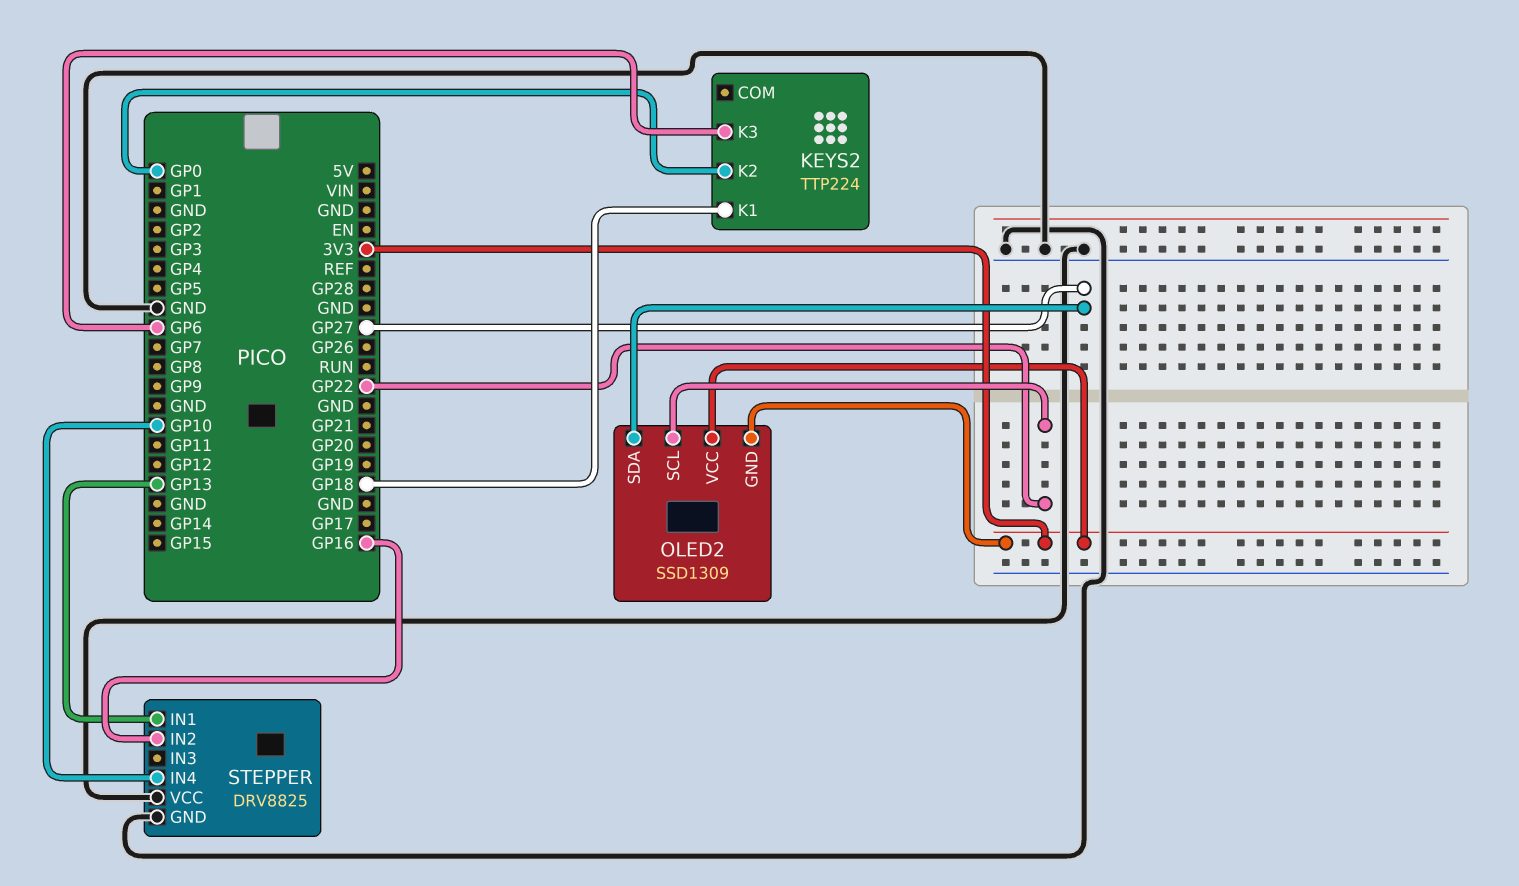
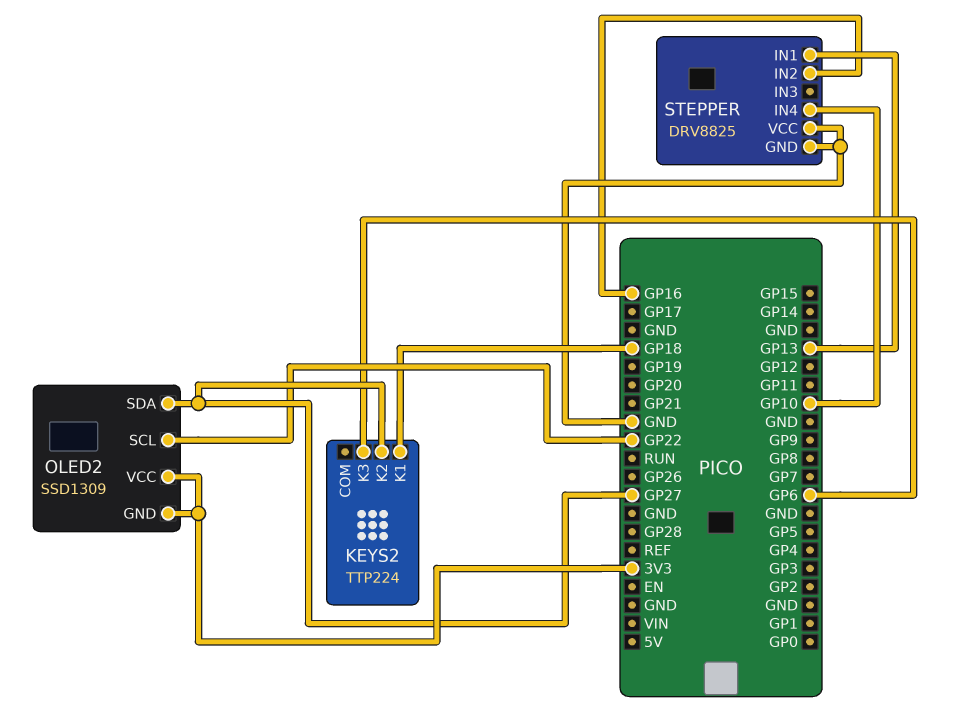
KEYS2 pin K2: GP0 -> GP27

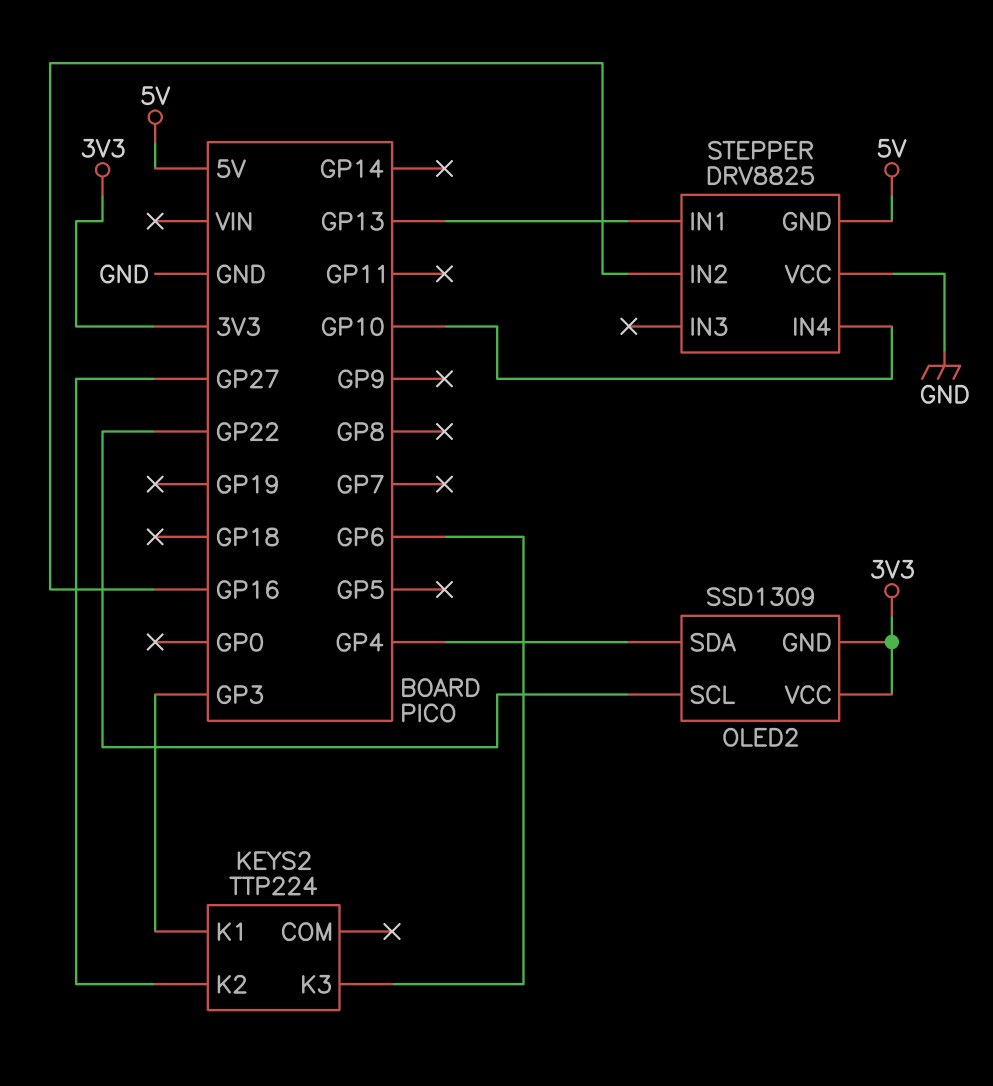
KEYS2 pin K1: GP18 -> GP3
OLED2 pin SDA: GP27 -> GP4
STEPPER pin GND: GND -> 5V

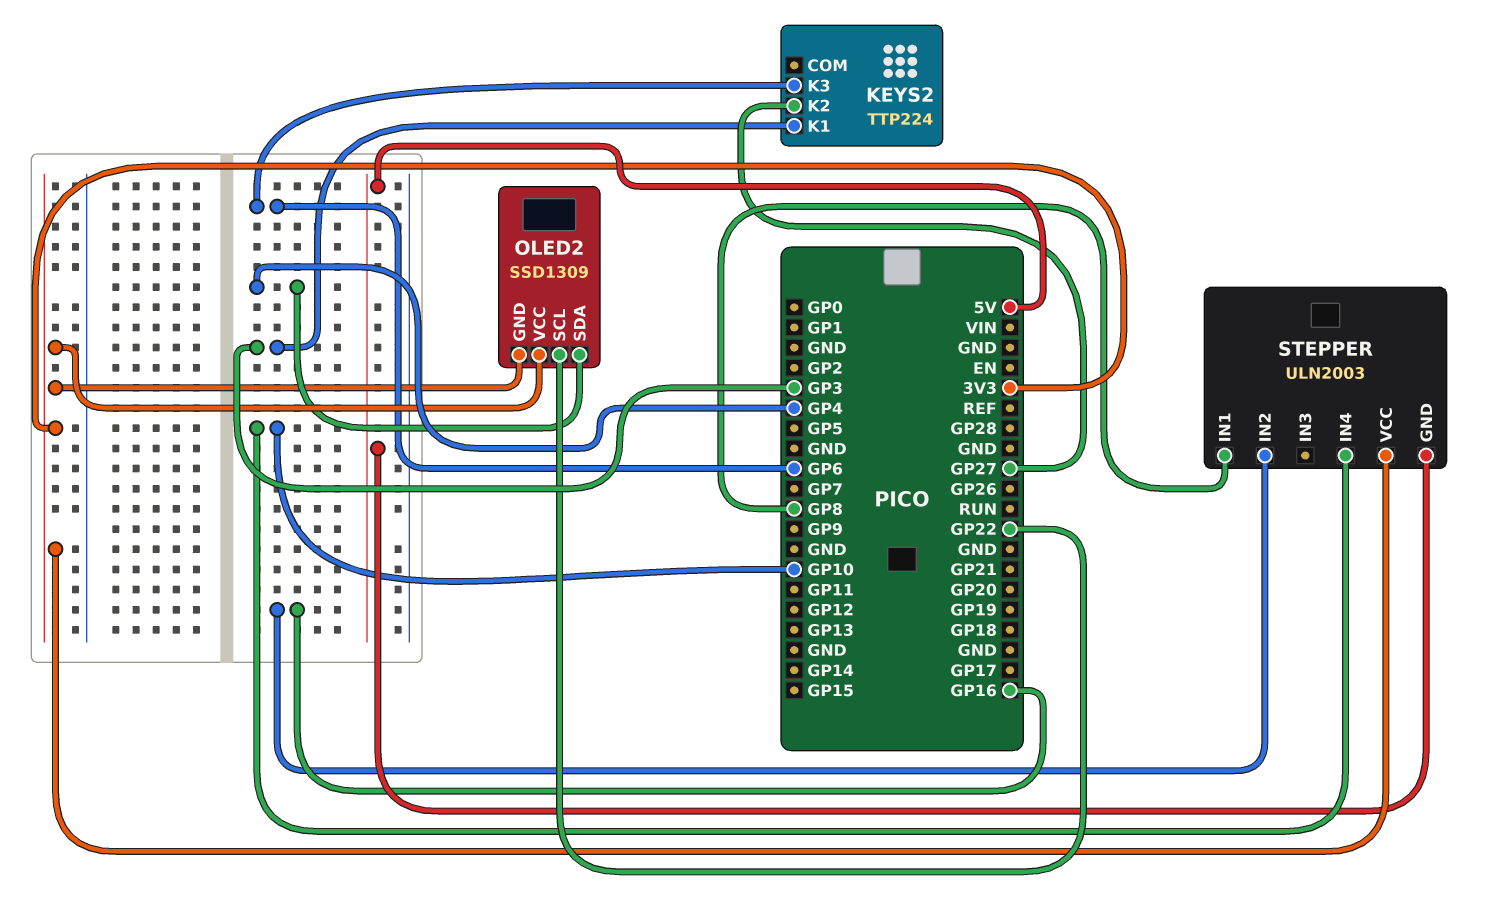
STEPPER: DRV8825 -> ULN2003
STEPPER pin IN1: GP13 -> GP8
STEPPER pin VCC: GND -> 3V3

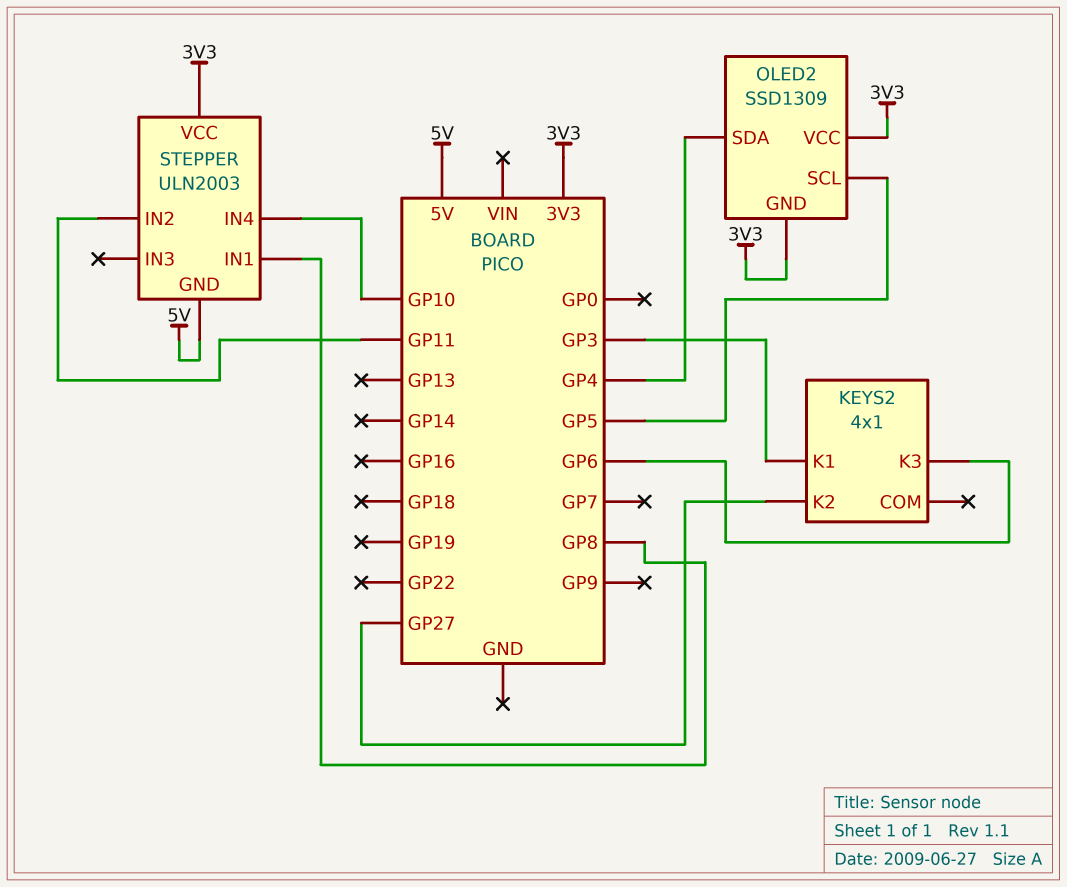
KEYS2: TTP224 -> 4x1
OLED2 pin SCL: GP22 -> GP5
STEPPER pin IN2: GP16 -> GP11

